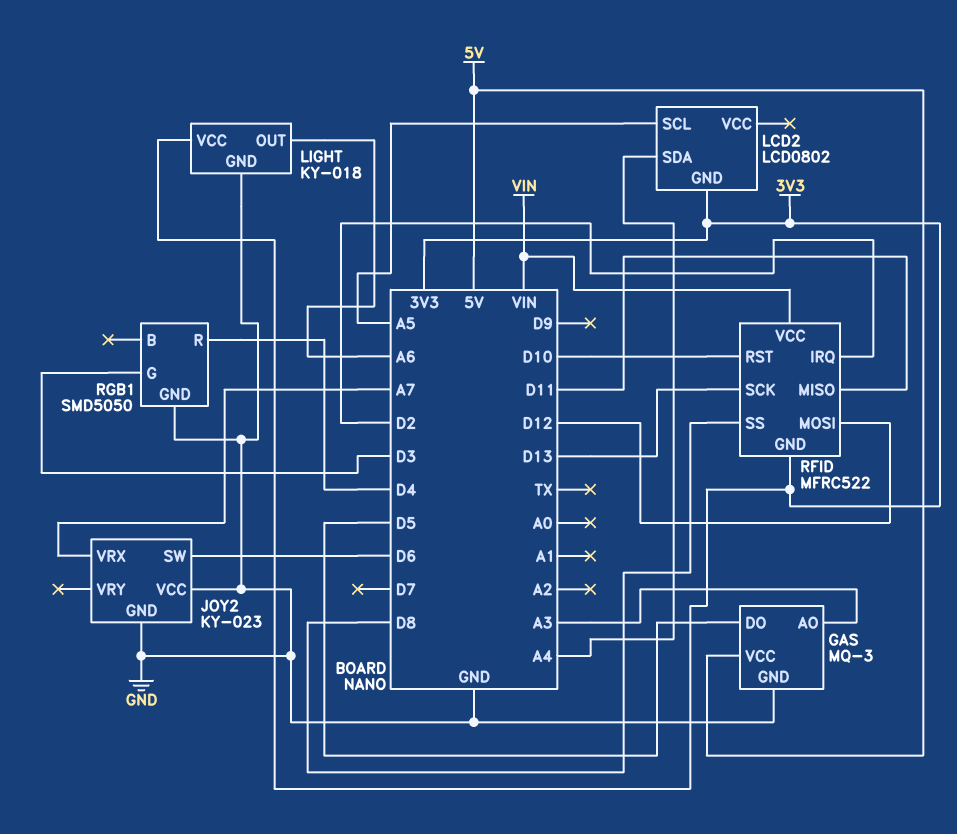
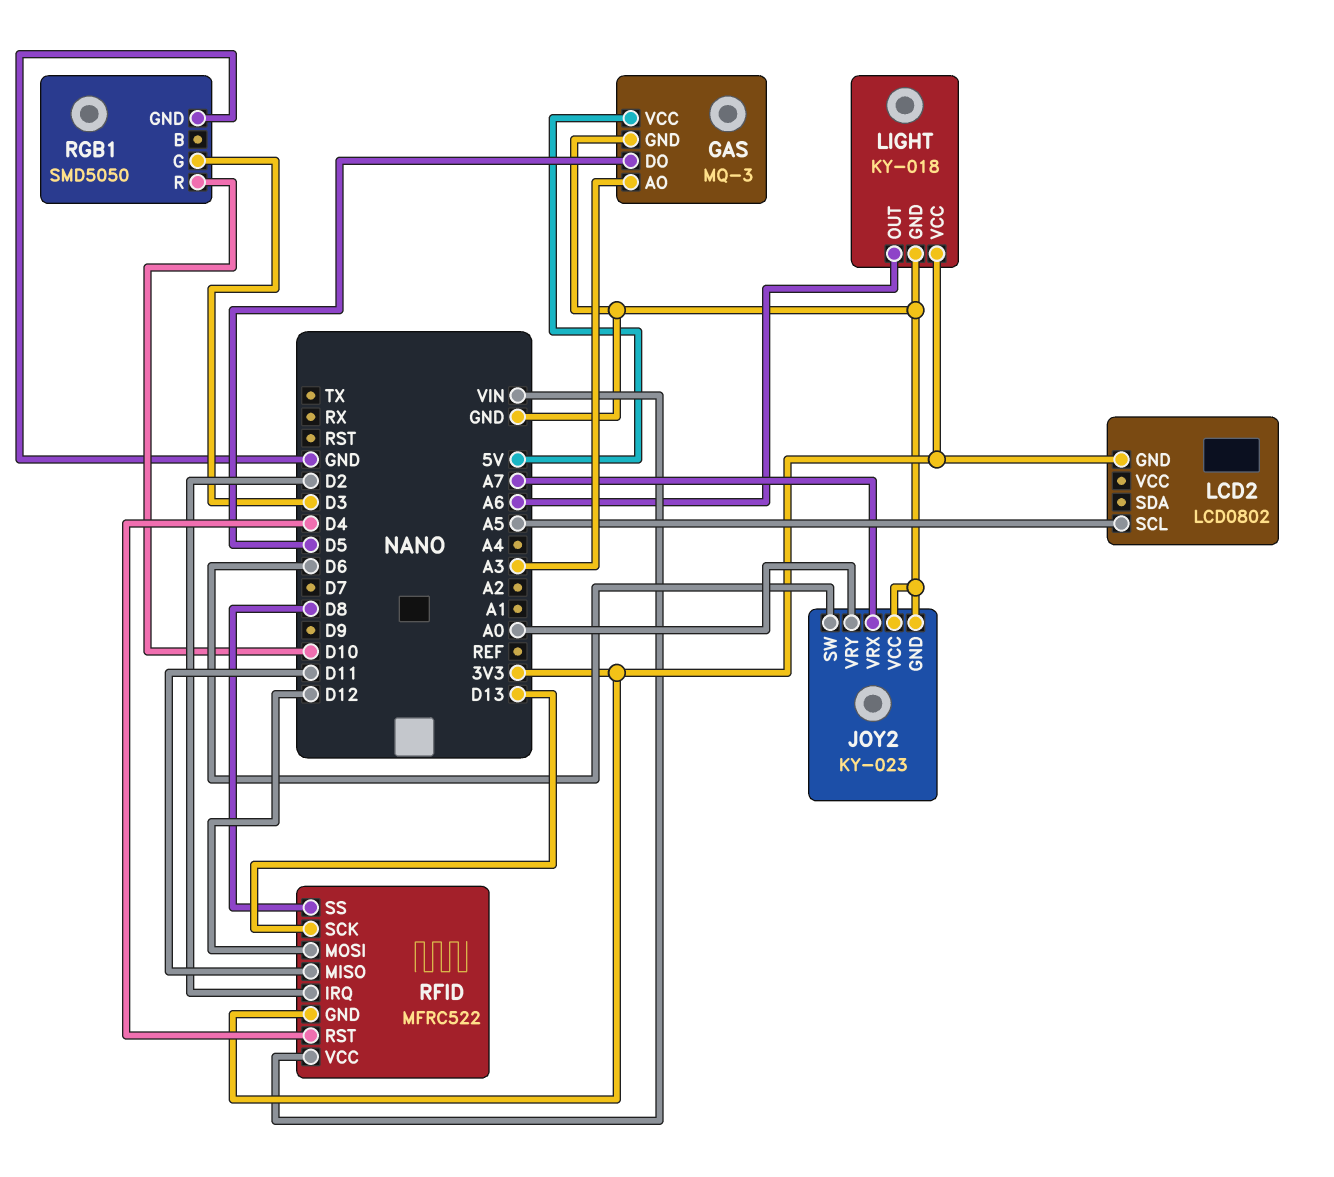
JOY2 pin VRY: none -> A0
LCD2 pin SDA: A4 -> none
RFID pin RST: D10 -> D4
RGB1 pin R: D4 -> D10

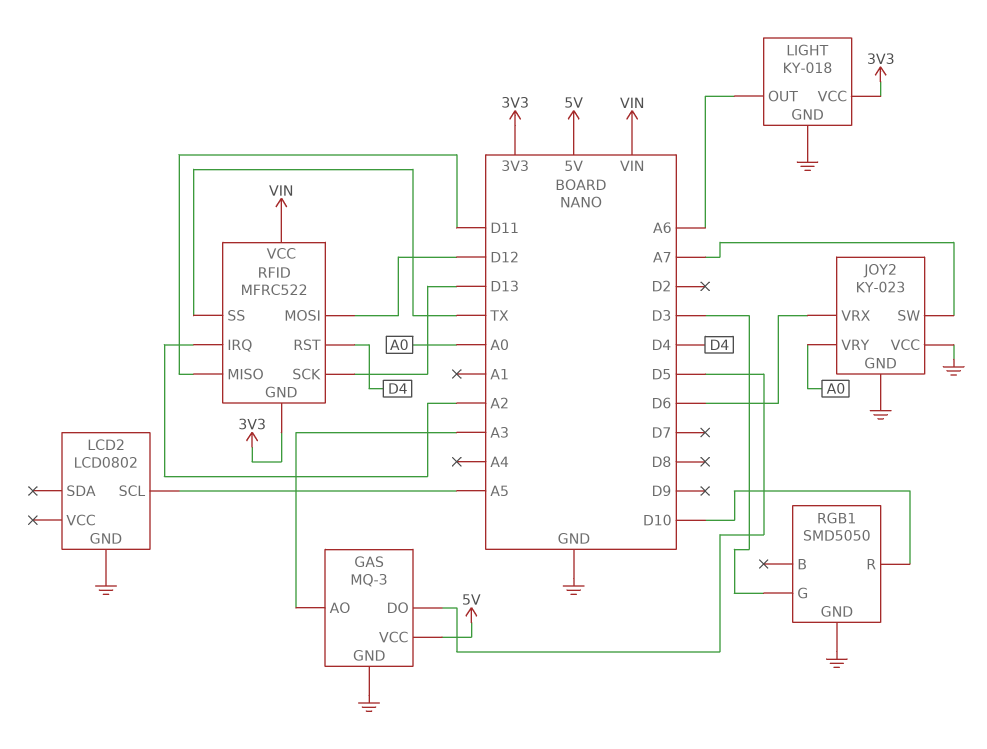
JOY2 pin SW: D6 -> A7
JOY2 pin VRX: A7 -> D6
LCD2 pin GND: 3V3 -> GND
RFID pin IRQ: D2 -> A2
RFID pin SS: D8 -> TX

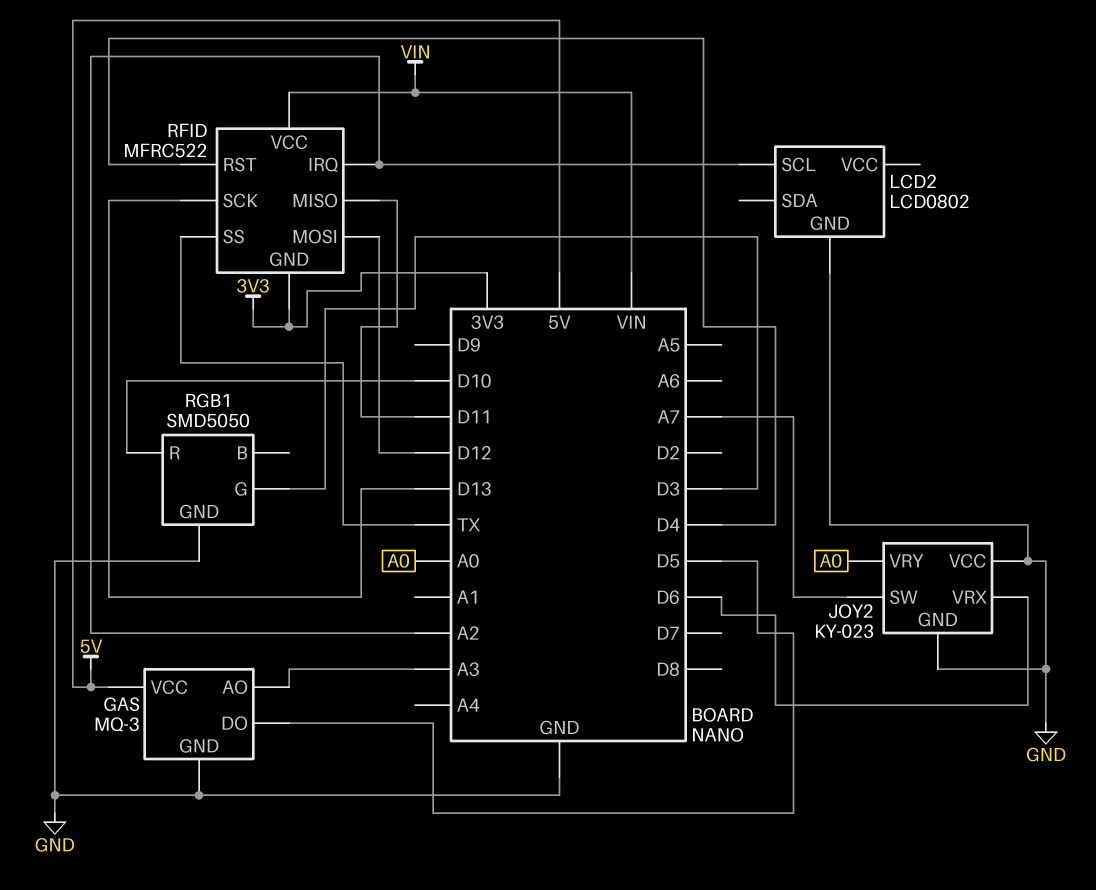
LCD2 pin SCL: A5 -> A2
LIGHT: KY-018 -> none
LIGHT pin GND: GND -> none
LIGHT pin OUT: A6 -> none
LIGHT pin VCC: 3V3 -> none

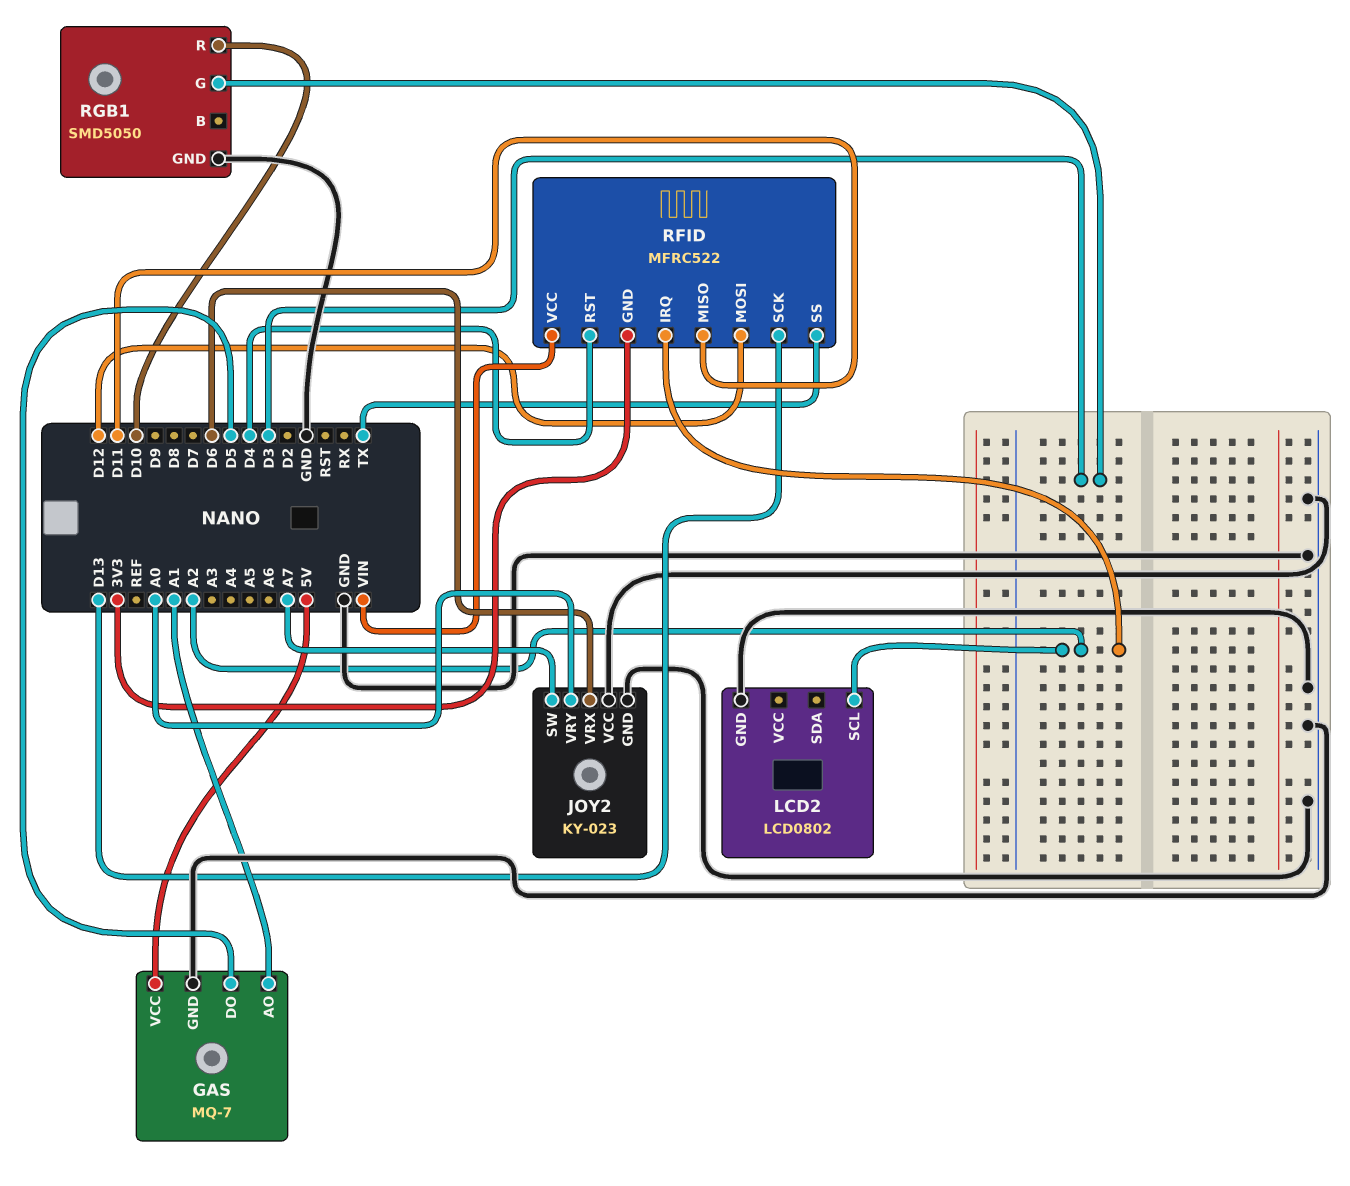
GAS: MQ-3 -> MQ-7
GAS pin AO: A3 -> A1

